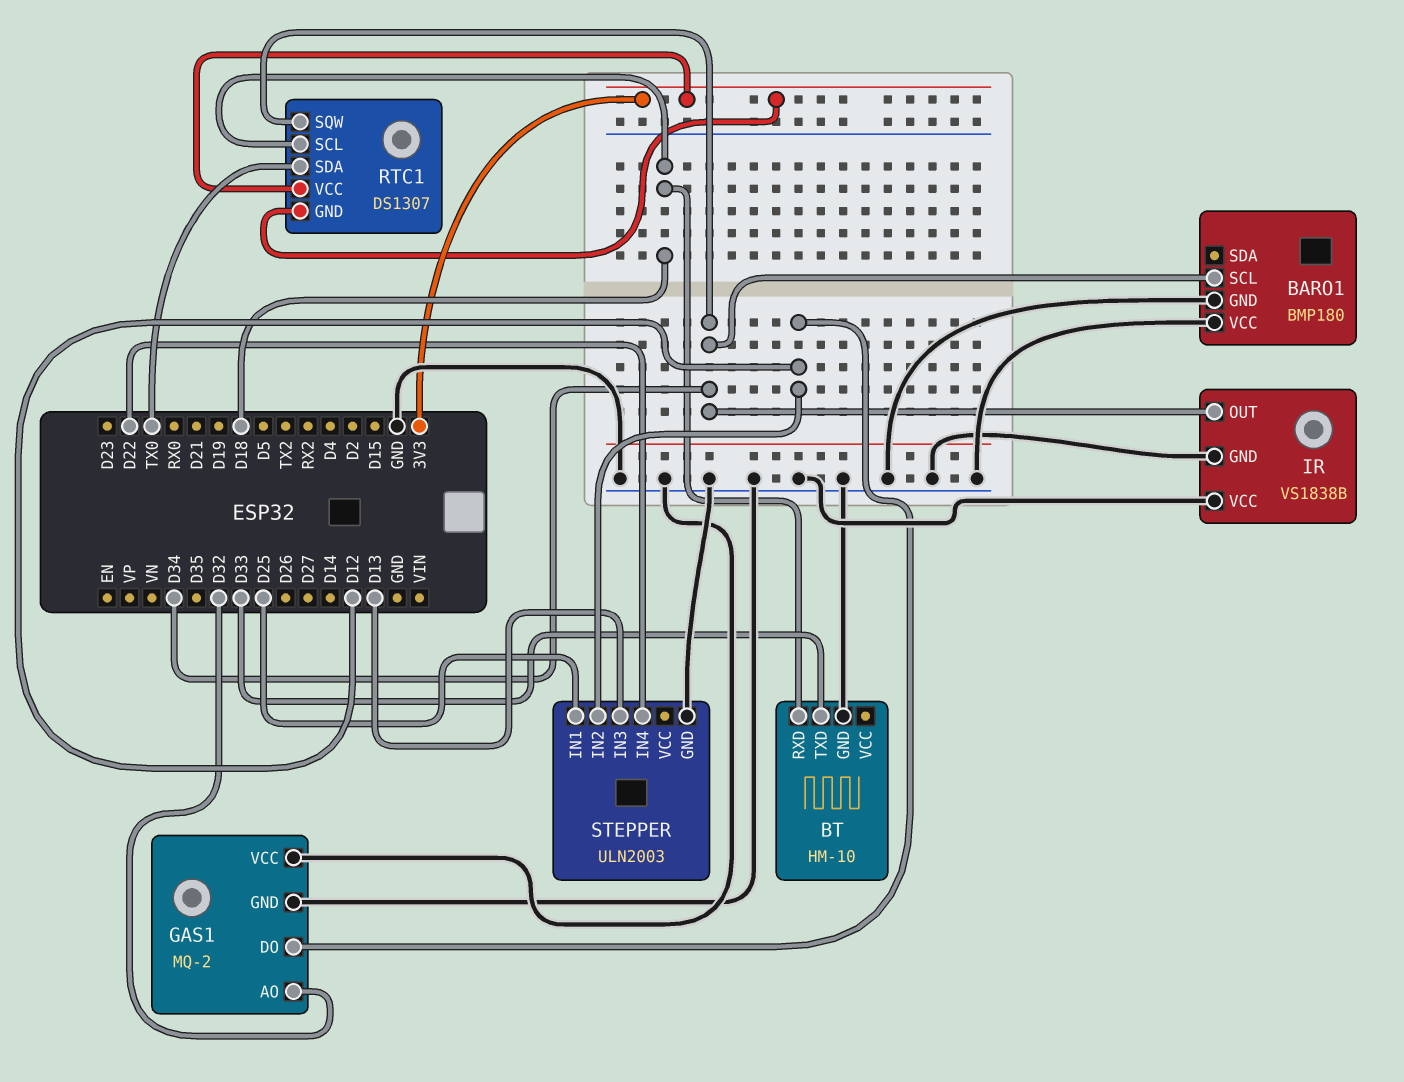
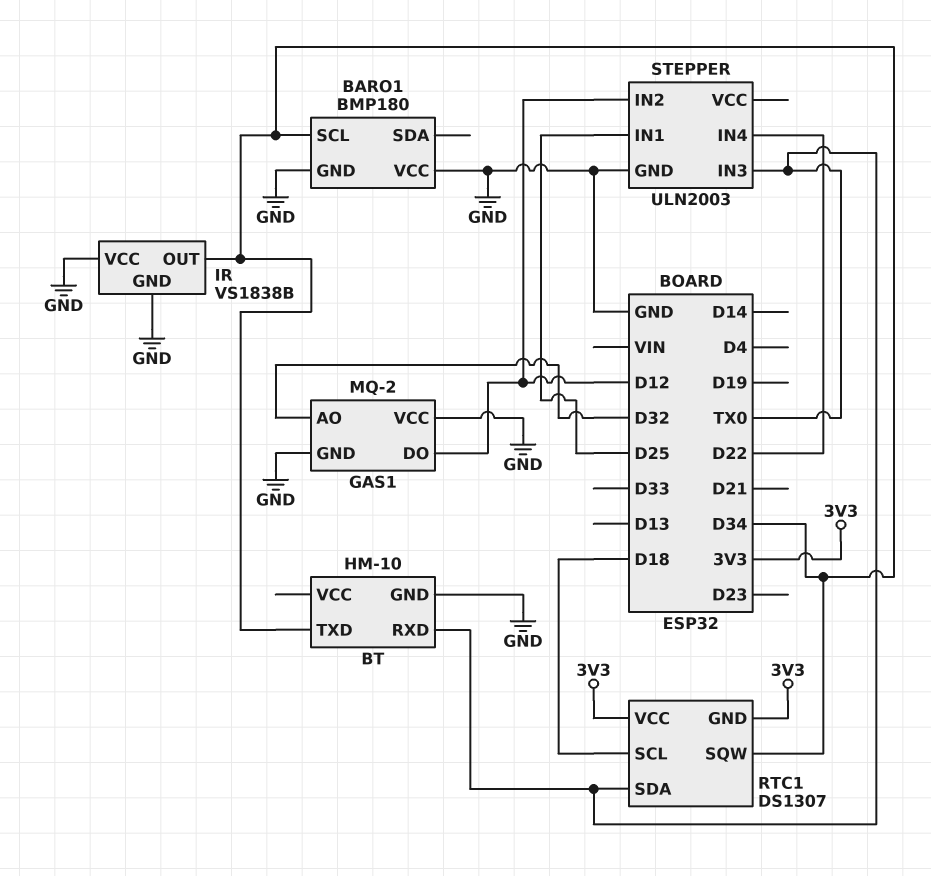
BT pin RXD: D18 -> TX0
BT pin TXD: D33 -> D34
STEPPER pin IN3: D13 -> TX0

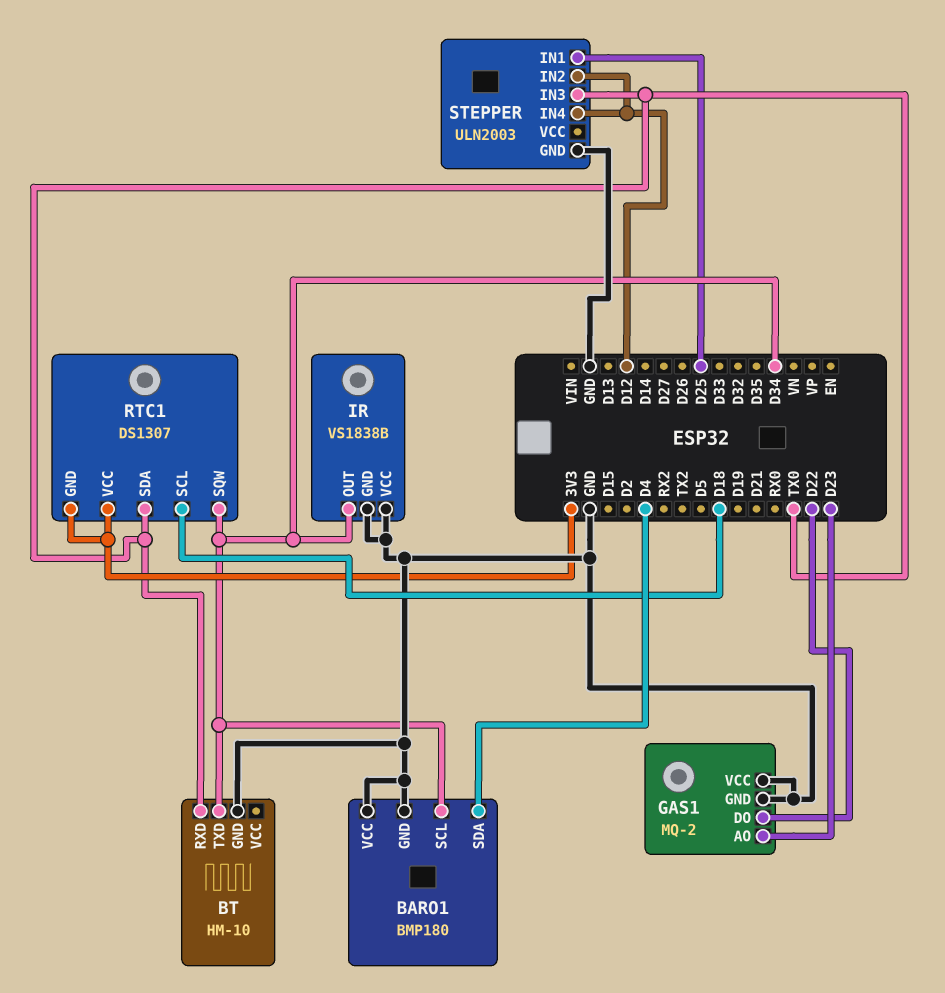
BARO1 pin SDA: none -> D4
GAS1 pin AO: D32 -> D23
GAS1 pin DO: D12 -> D22
STEPPER pin IN4: D22 -> D12

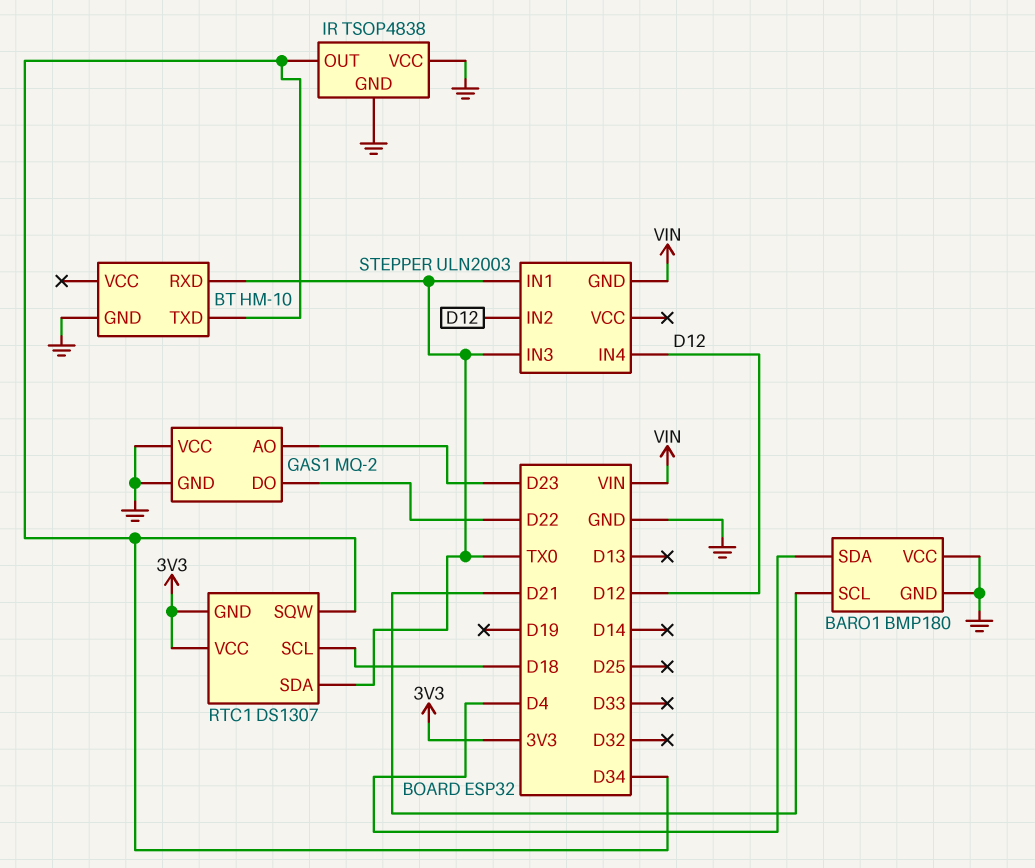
BARO1 pin SCL: D34 -> D21
IR: VS1838B -> TSOP4838
STEPPER pin GND: GND -> VIN
STEPPER pin IN1: D25 -> TX0

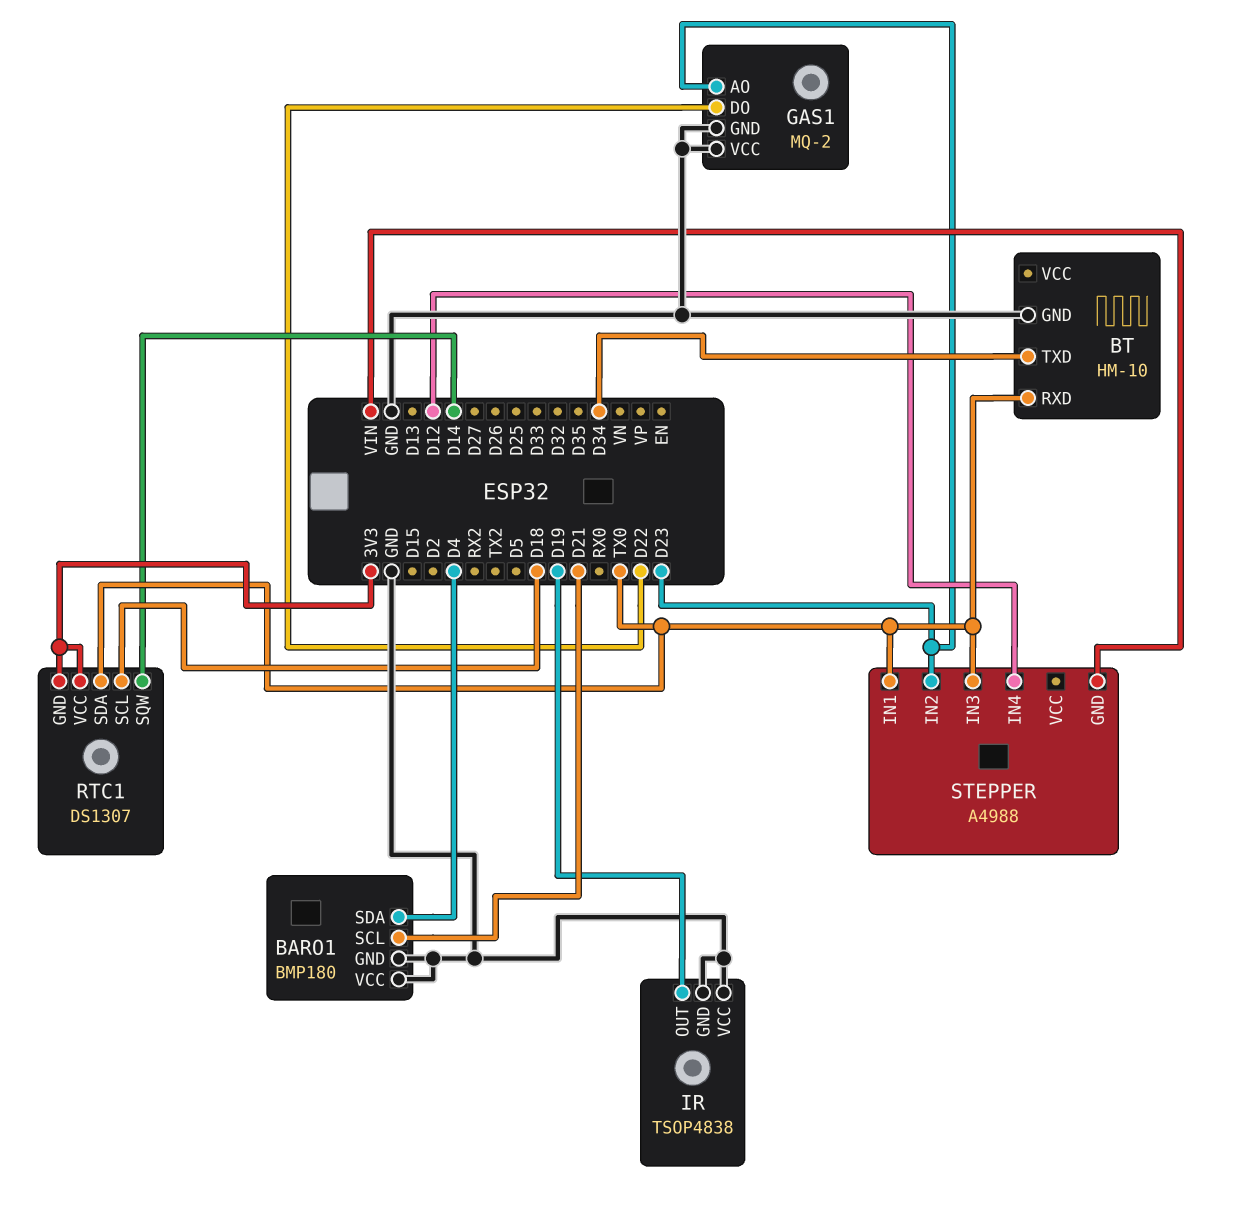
IR pin OUT: D34 -> D19
RTC1 pin SQW: D34 -> D14
STEPPER: ULN2003 -> A4988
STEPPER pin IN2: D12 -> D23

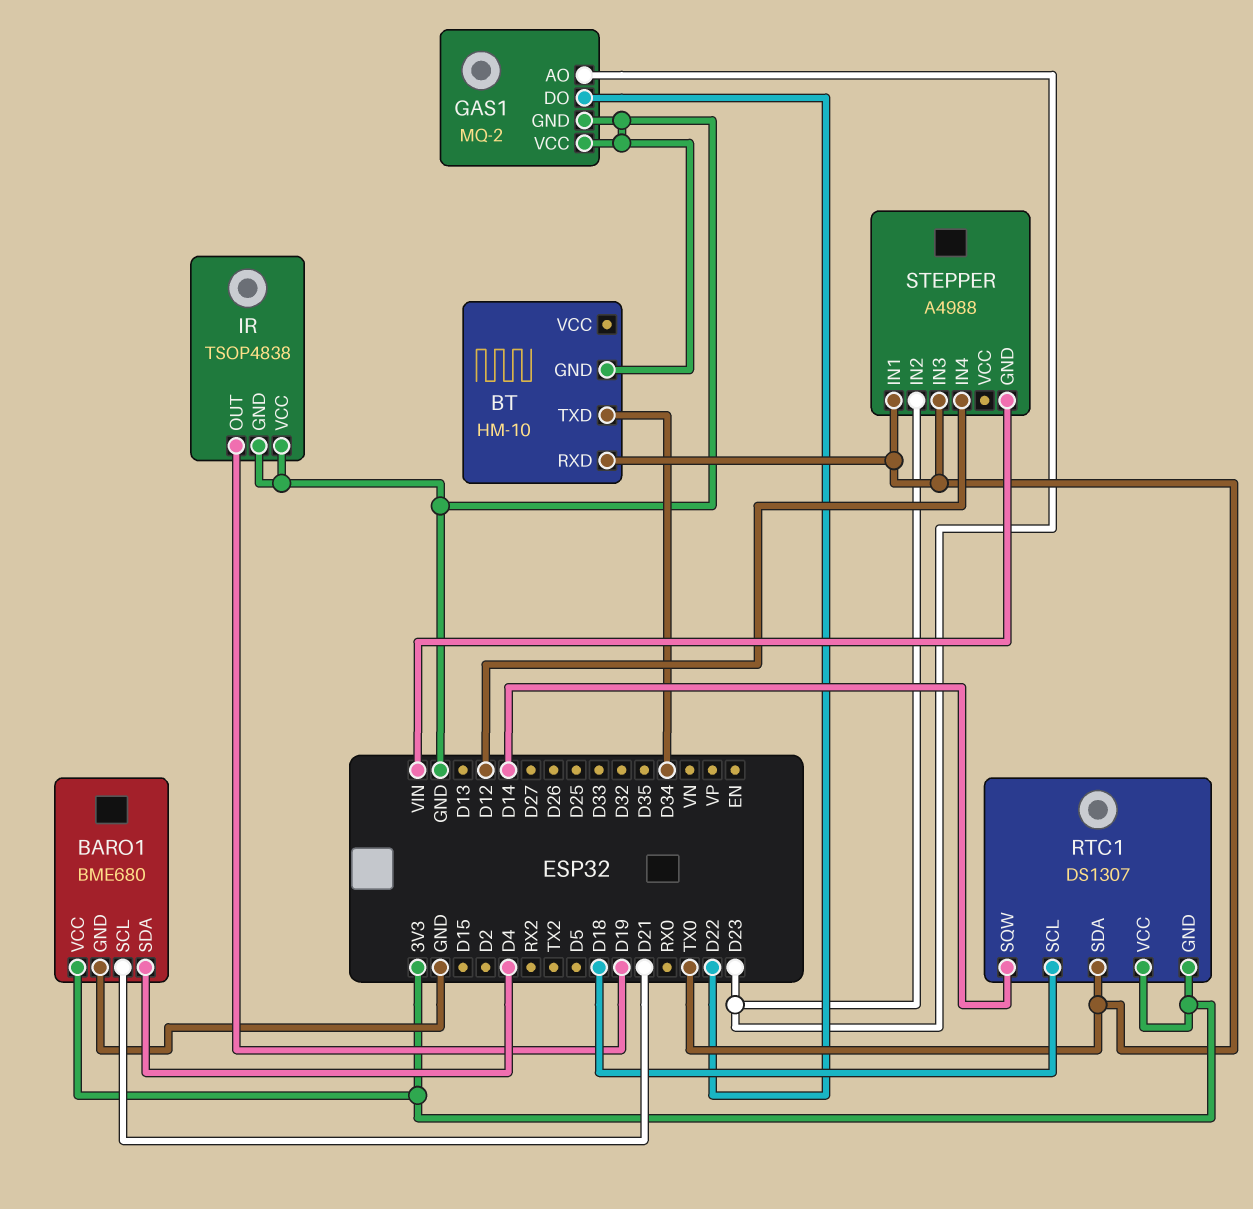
BARO1: BMP180 -> BME680
BARO1 pin VCC: GND -> 3V3

